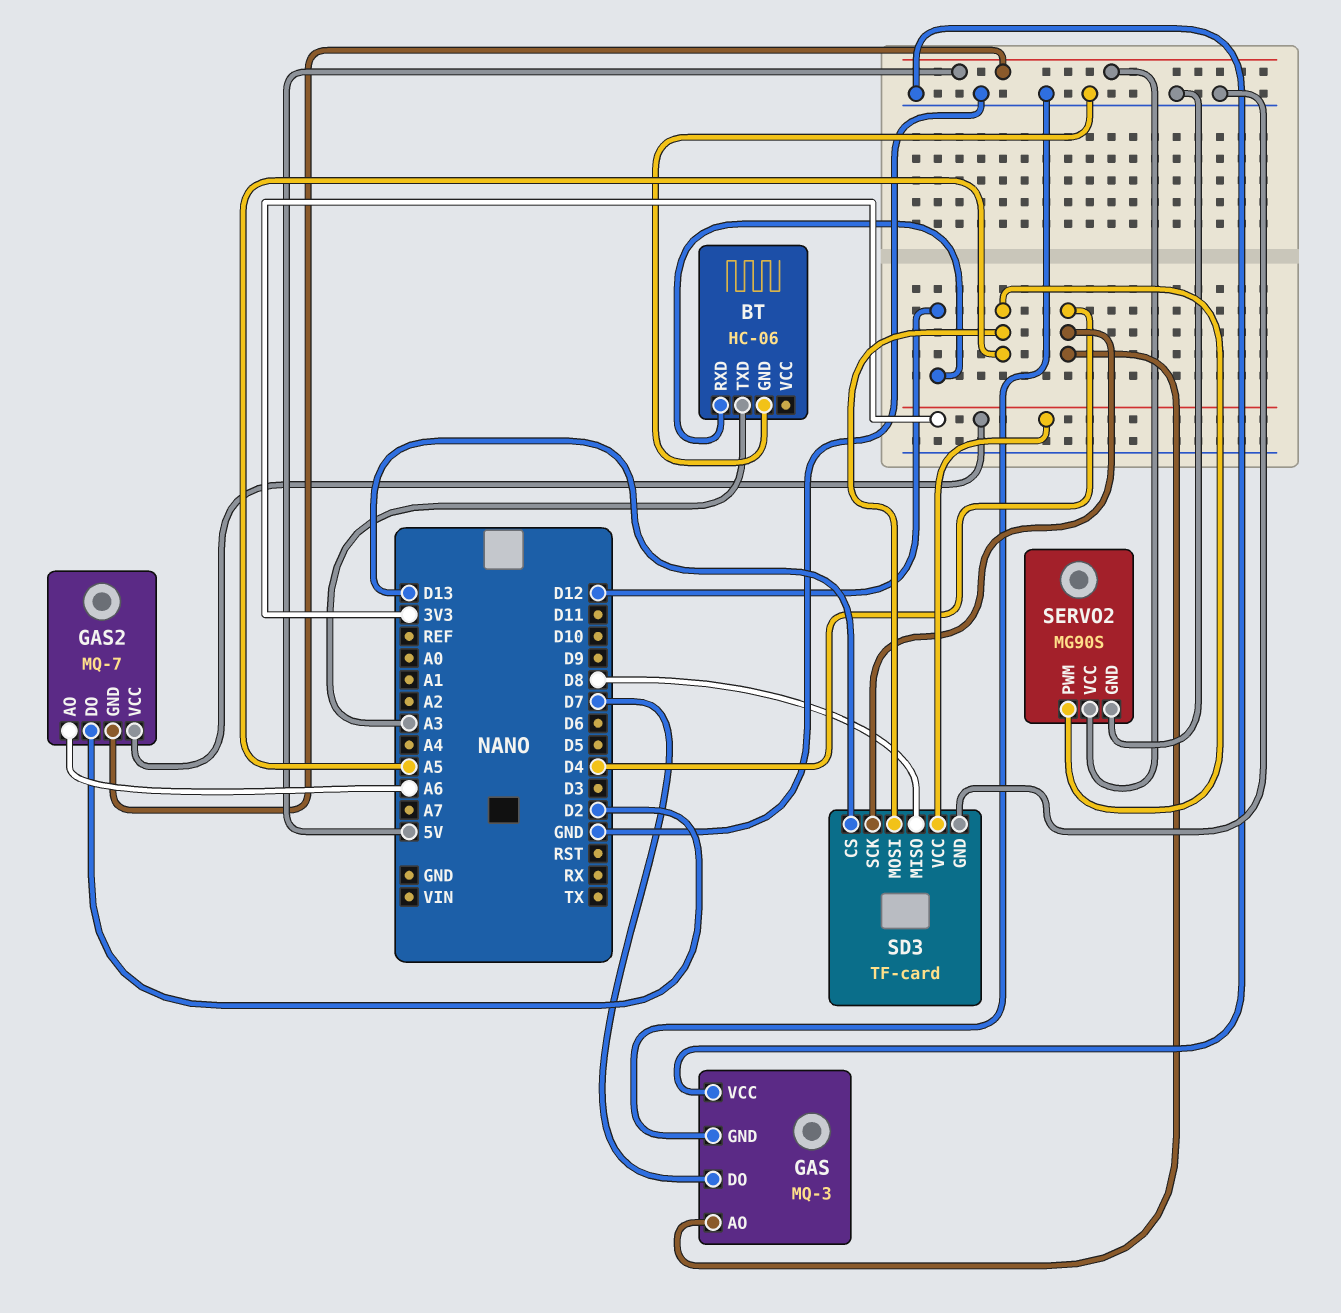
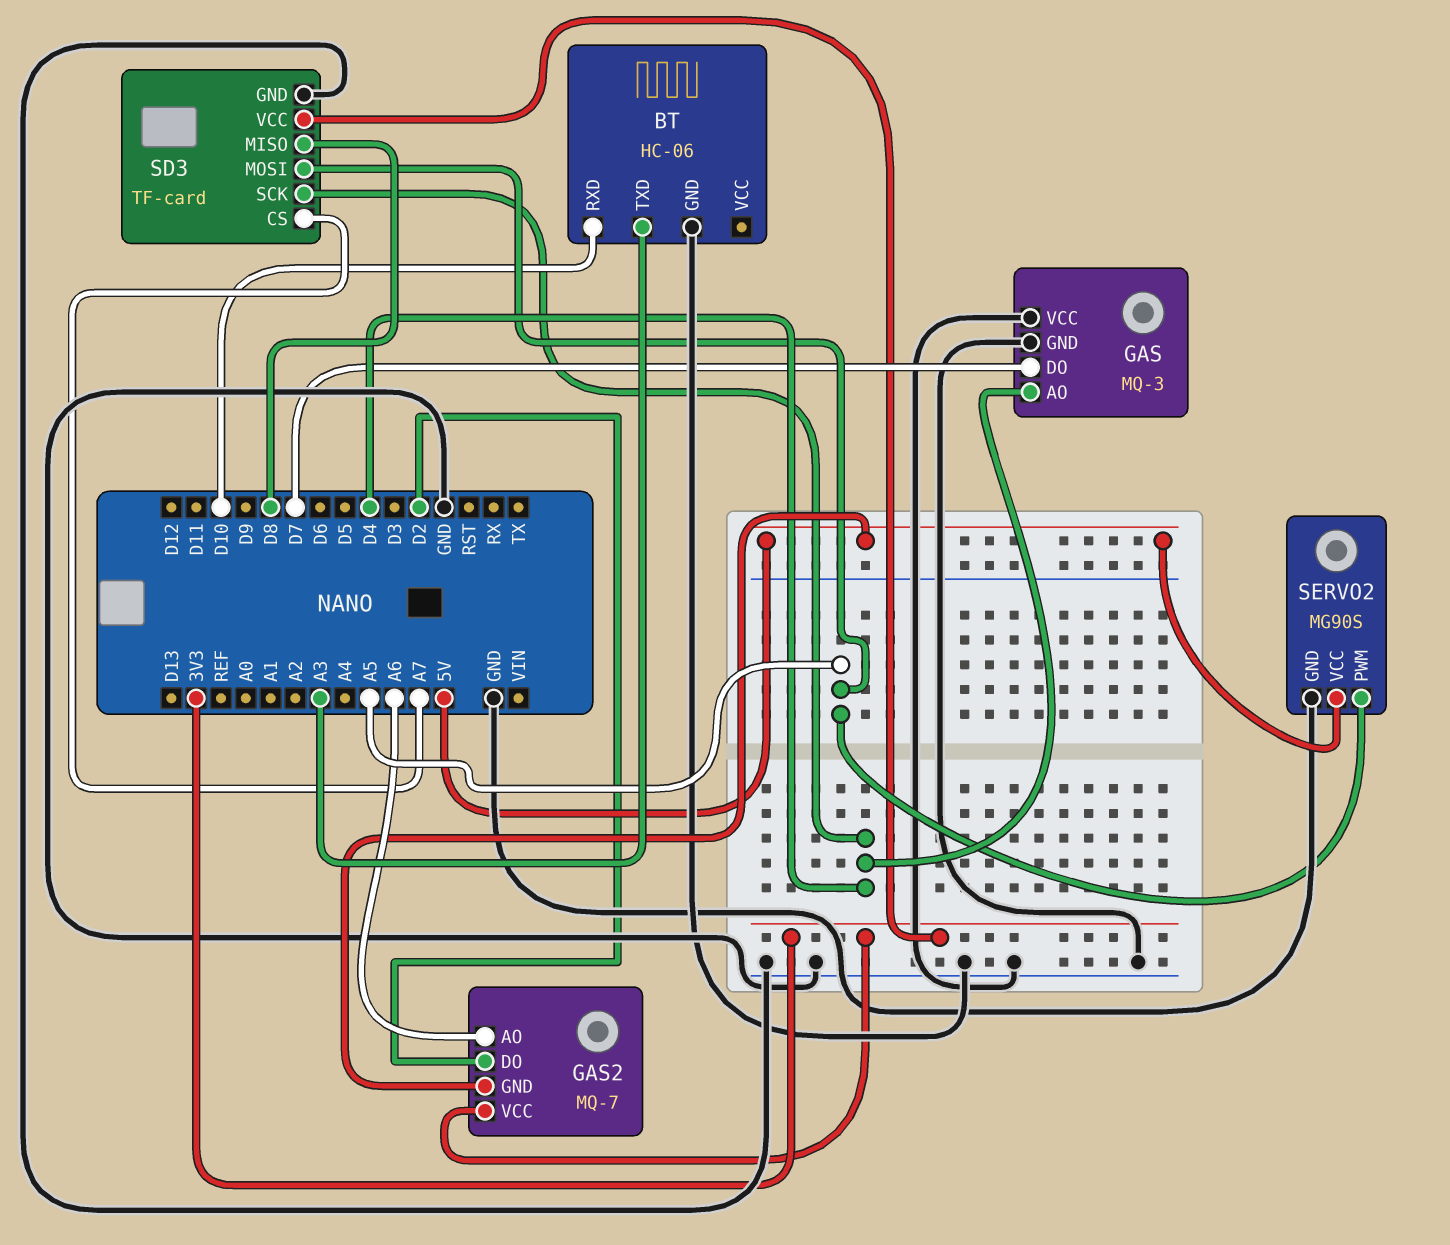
BT pin RXD: D12 -> D10
SD3 pin CS: D13 -> A7

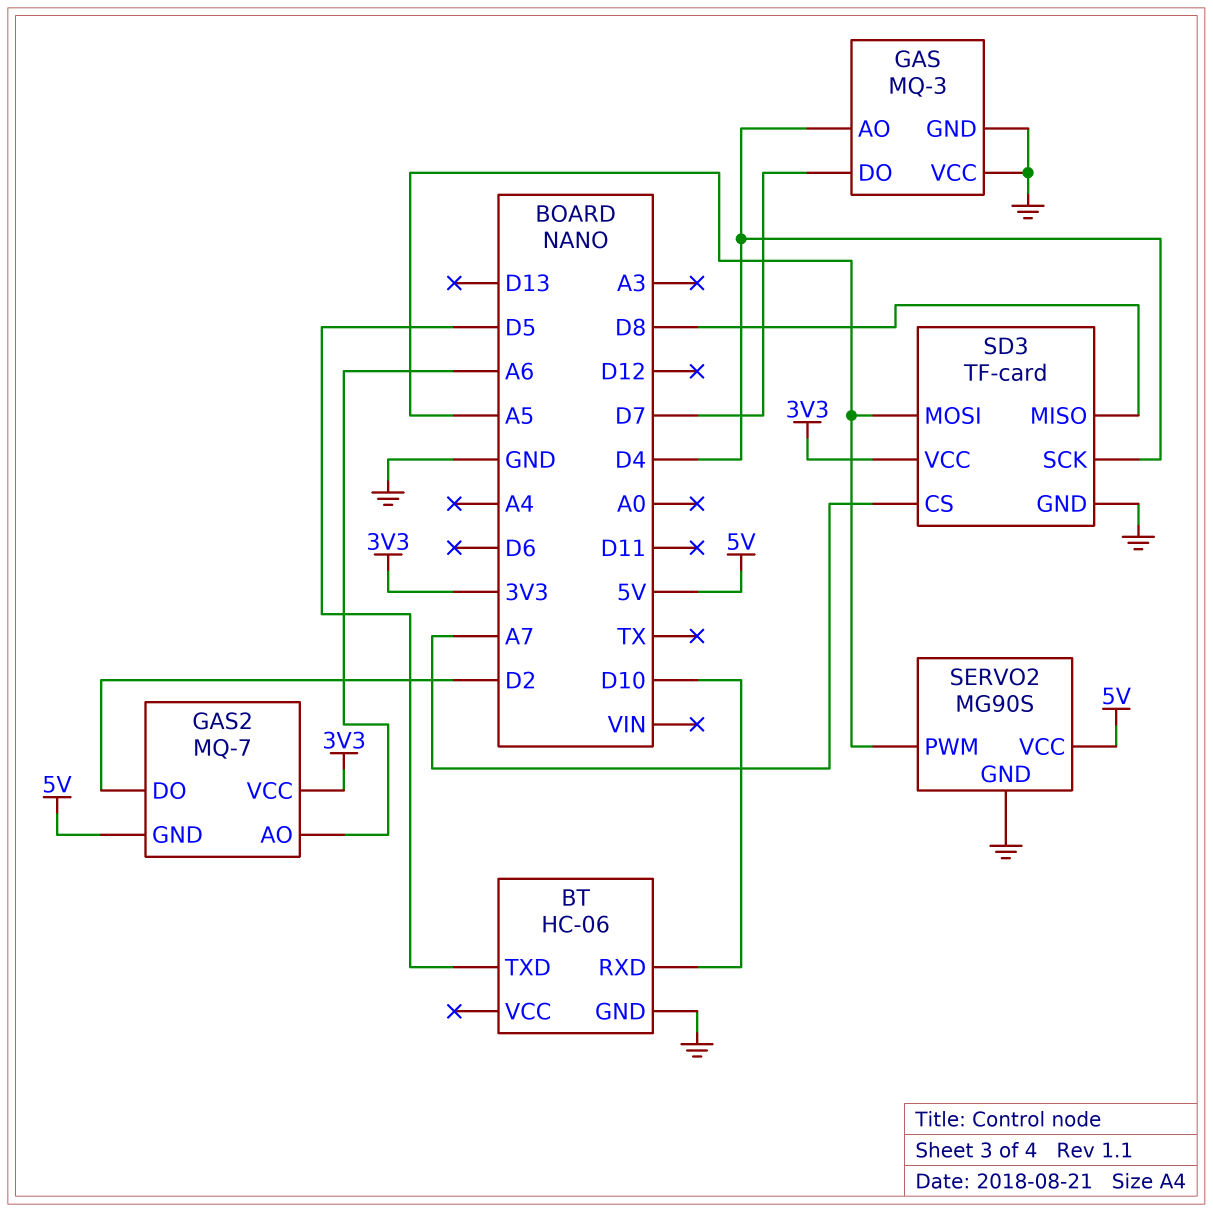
BT pin TXD: A3 -> D5

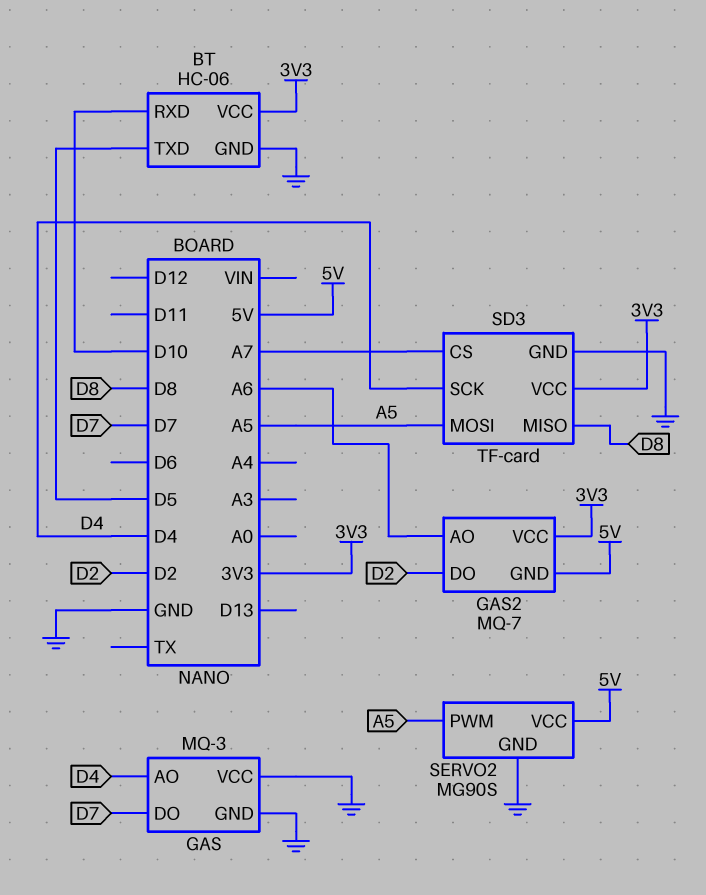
BT pin VCC: none -> 3V3

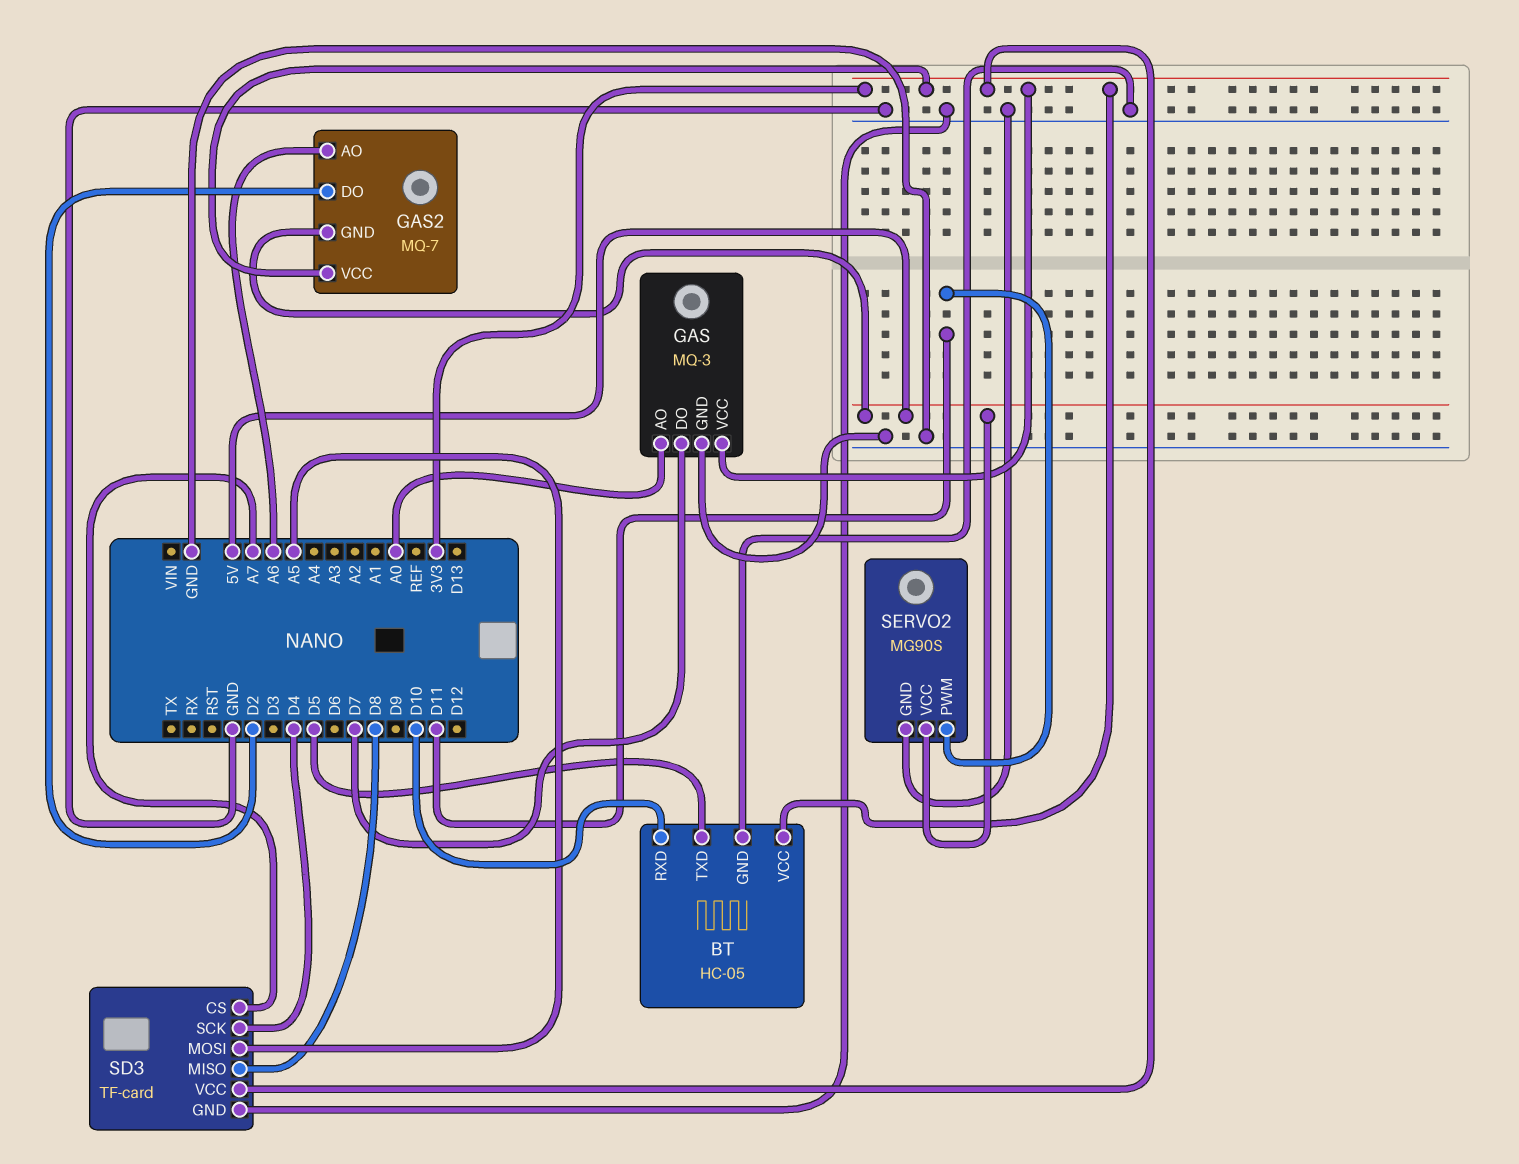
BT: HC-06 -> HC-05
GAS pin AO: D4 -> A0
GAS pin VCC: GND -> 3V3
SERVO2 pin PWM: A5 -> D11

